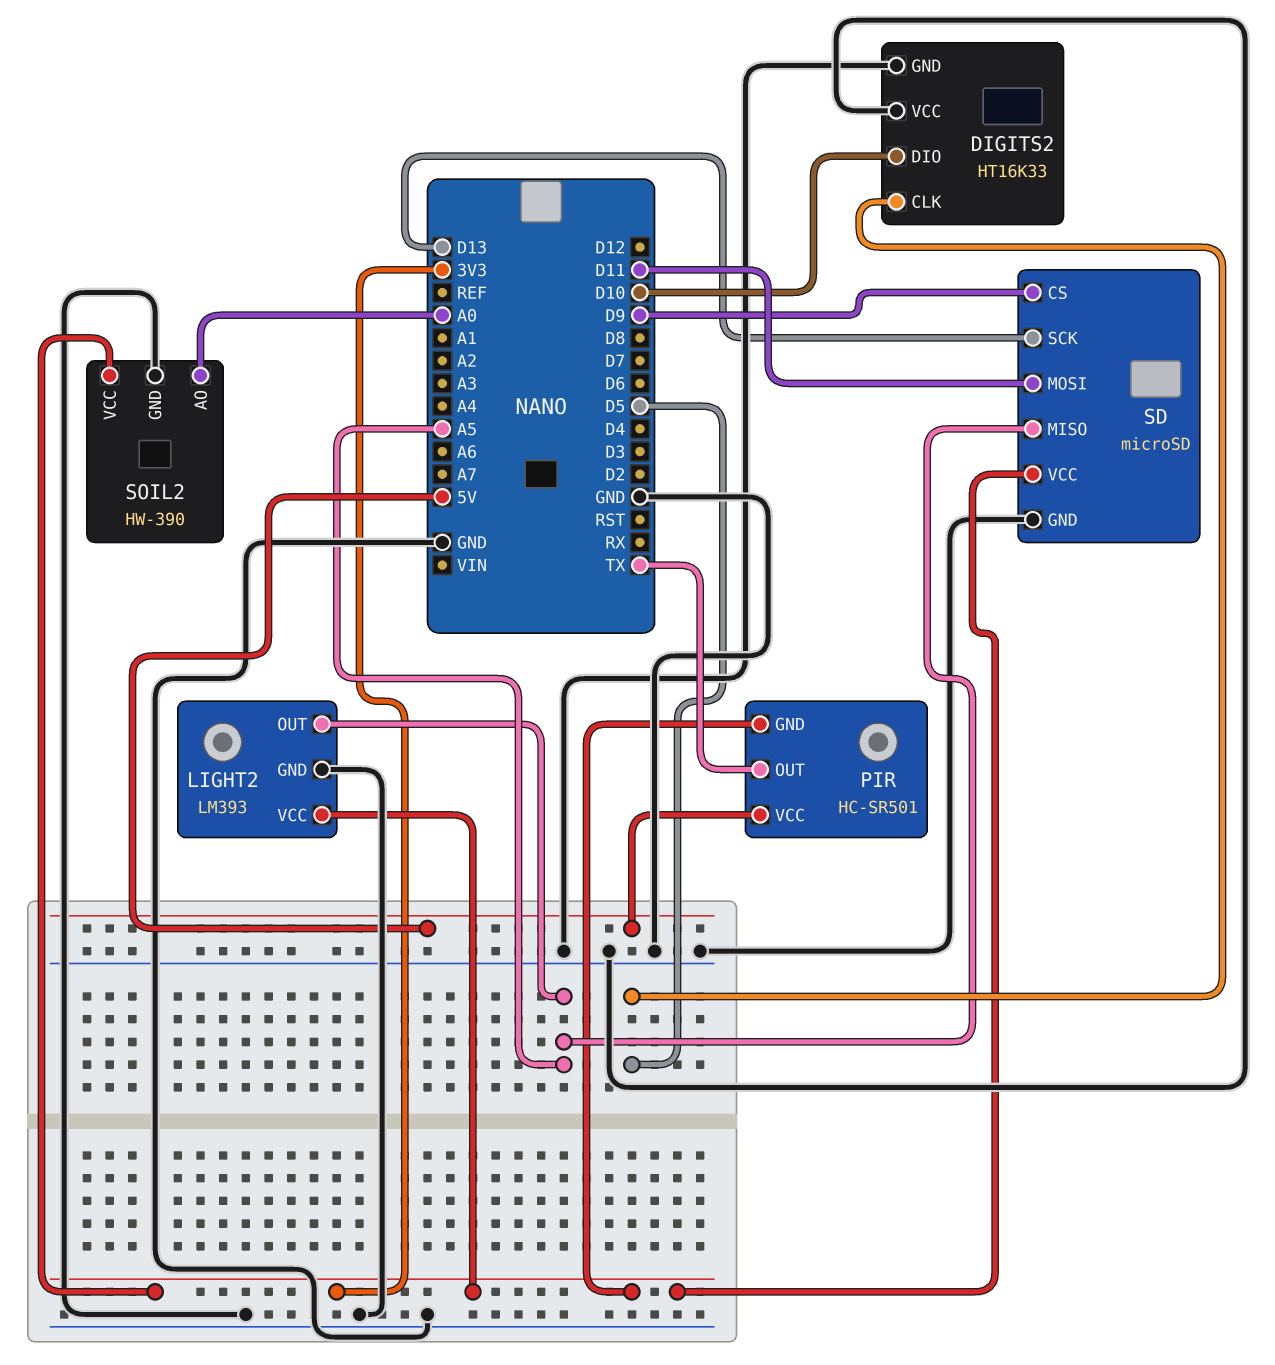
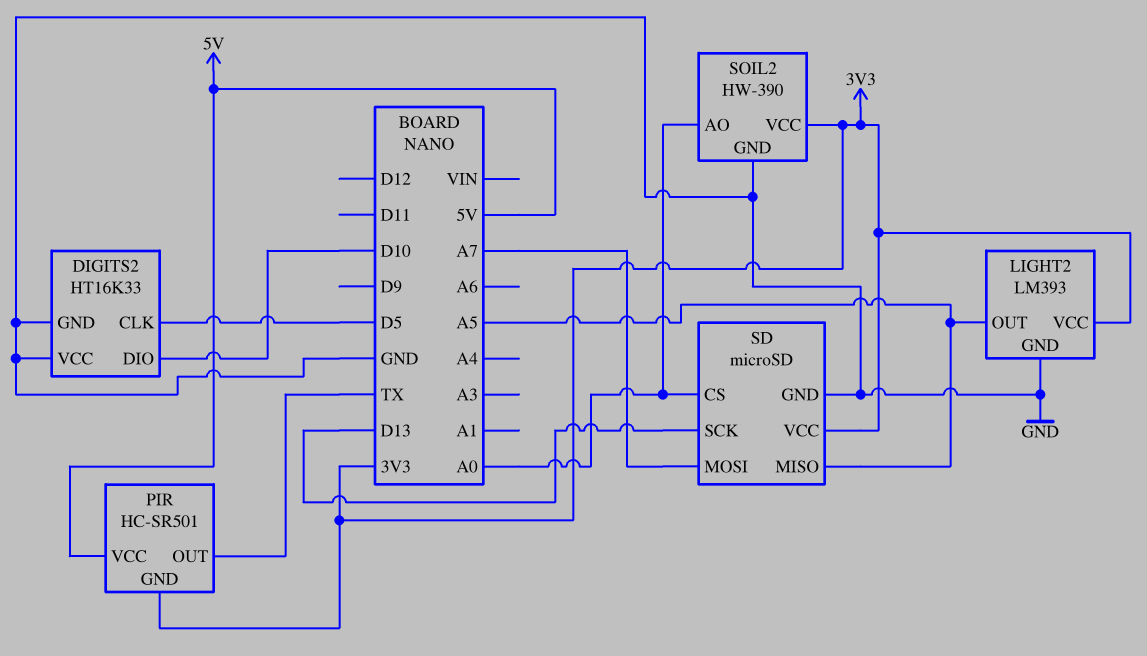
SD pin CS: D9 -> A0
SD pin MOSI: D11 -> A7

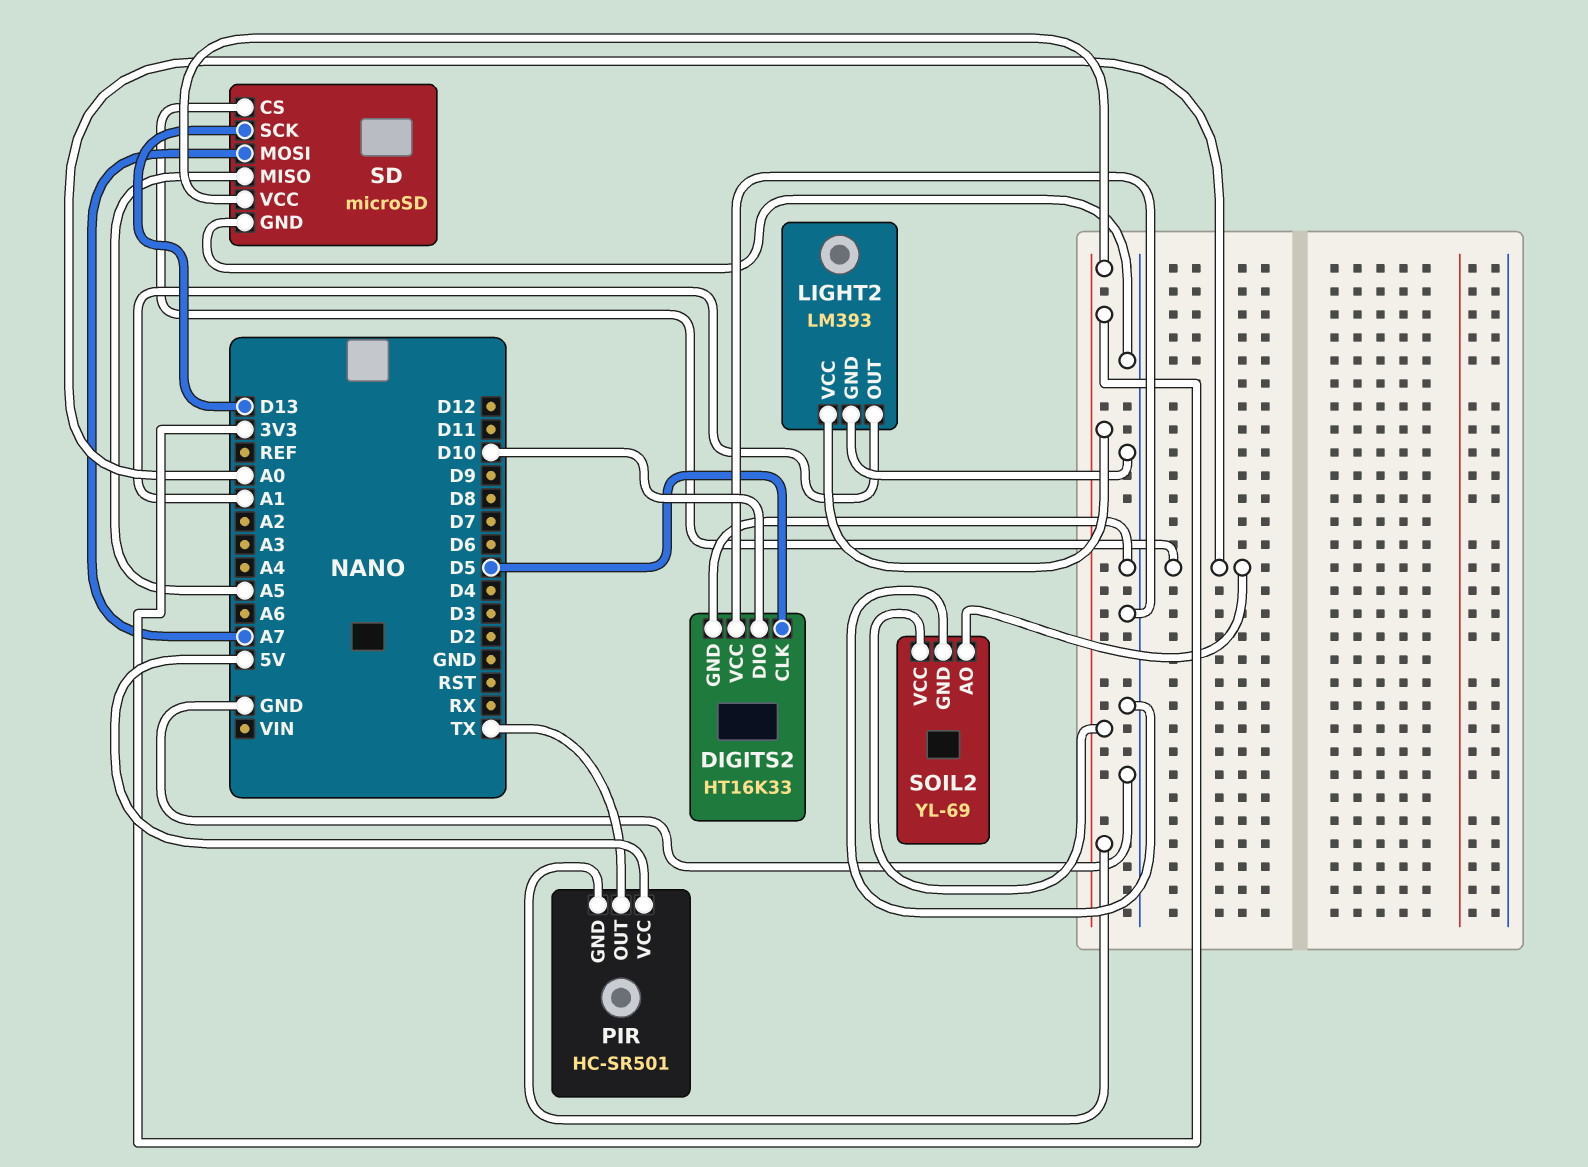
LIGHT2 pin OUT: A5 -> A1
SOIL2: HW-390 -> YL-69

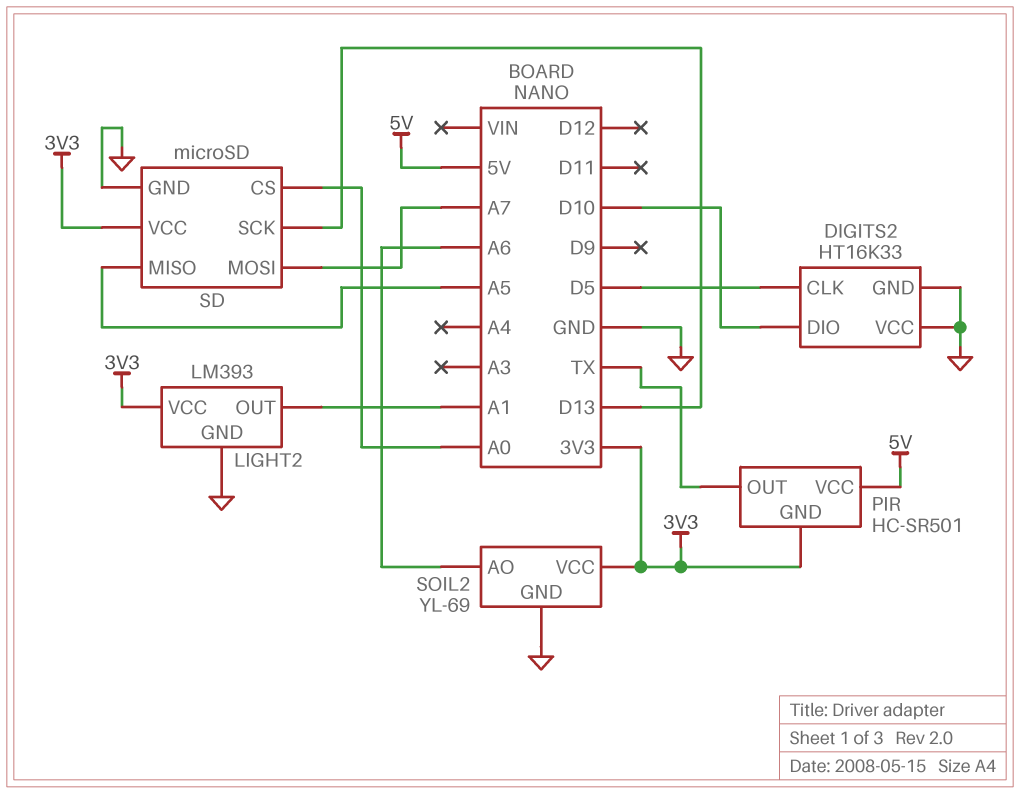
SOIL2 pin AO: A0 -> A6

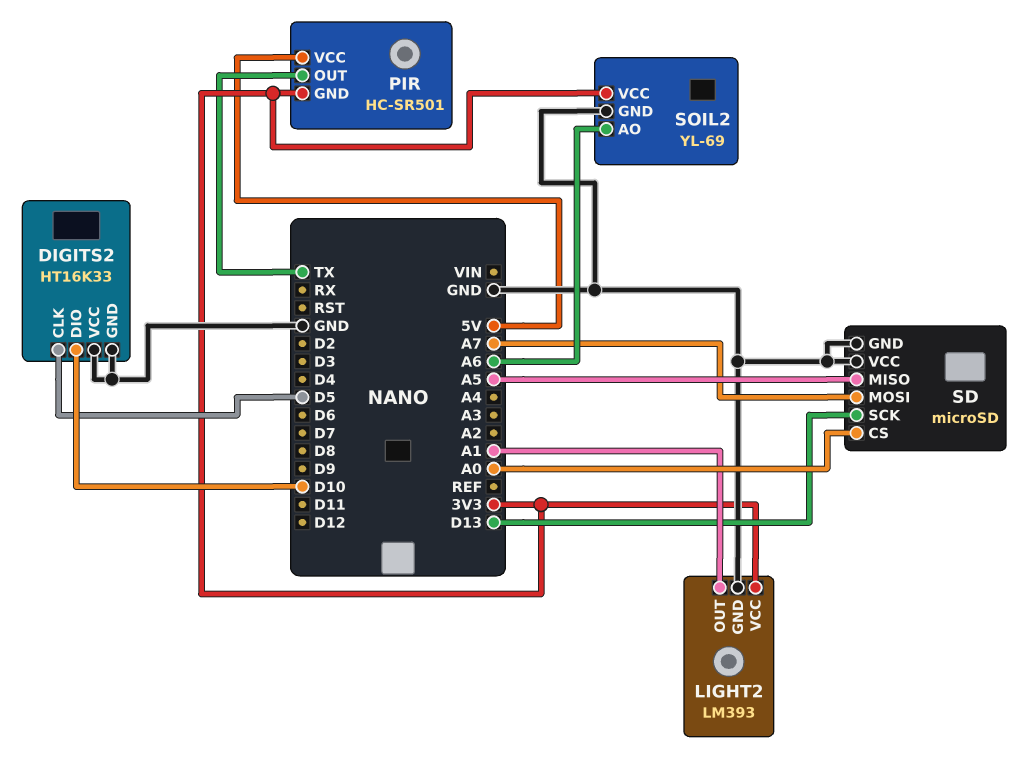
SD pin VCC: 3V3 -> GND

